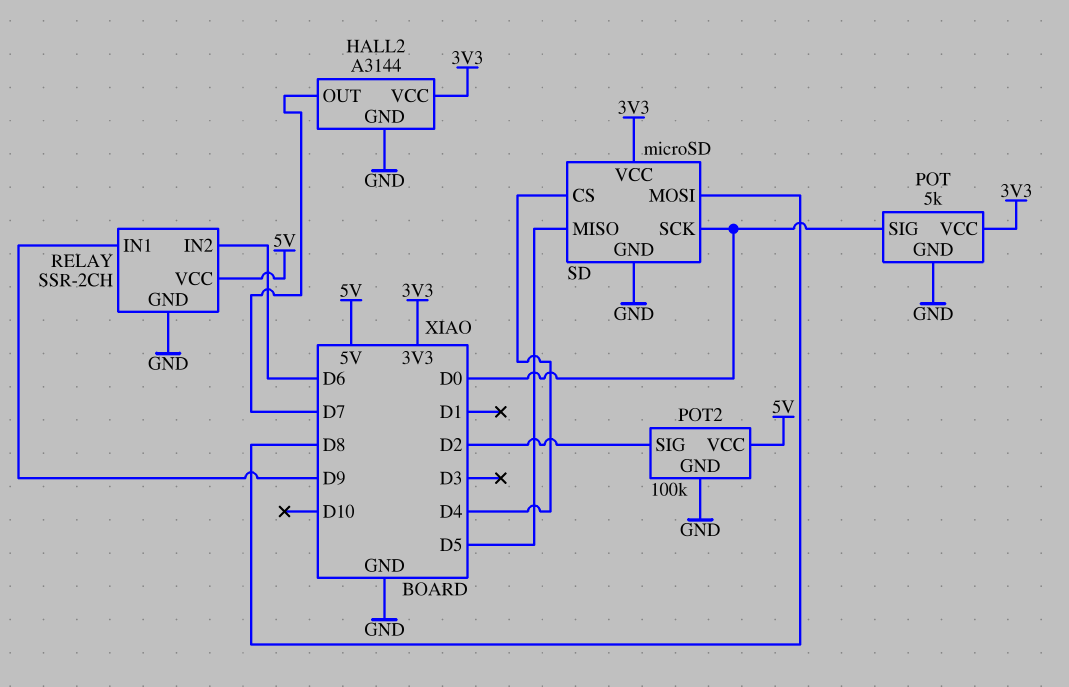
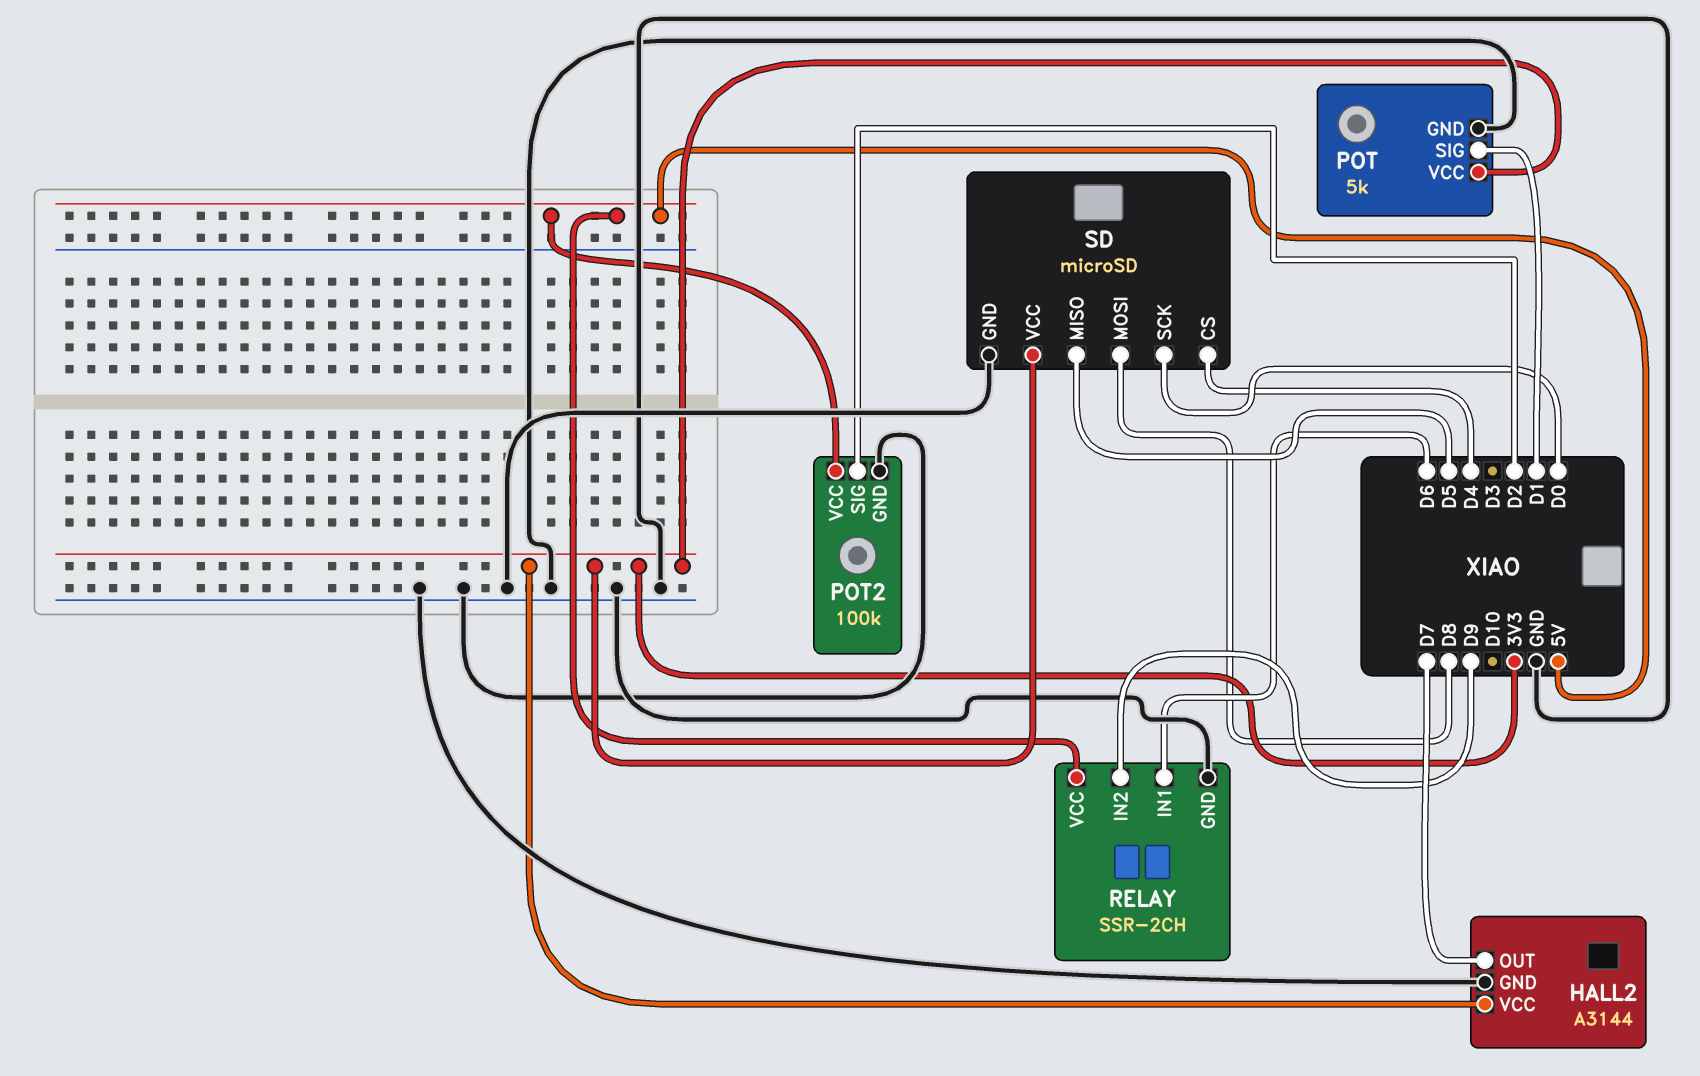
POT pin SIG: D0 -> D1
RELAY pin IN1: D9 -> D6
RELAY pin IN2: D6 -> D9

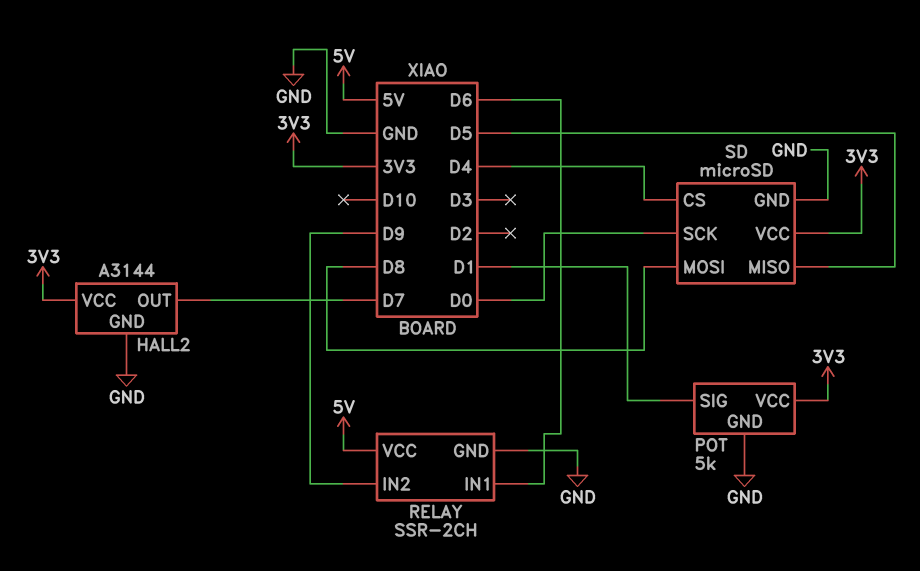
POT2: 100k -> none
POT2 pin GND: GND -> none
POT2 pin SIG: D2 -> none
POT2 pin VCC: 5V -> none

